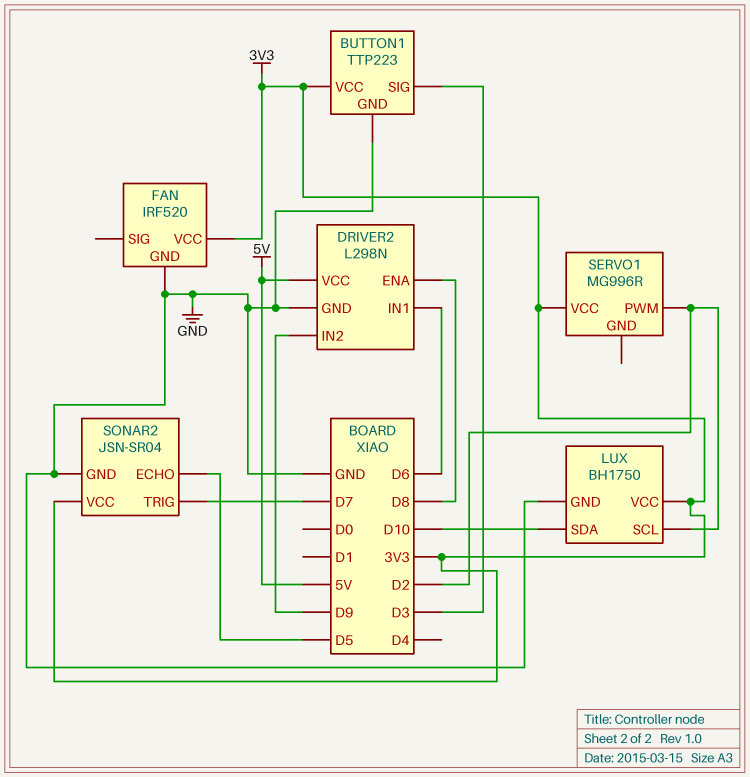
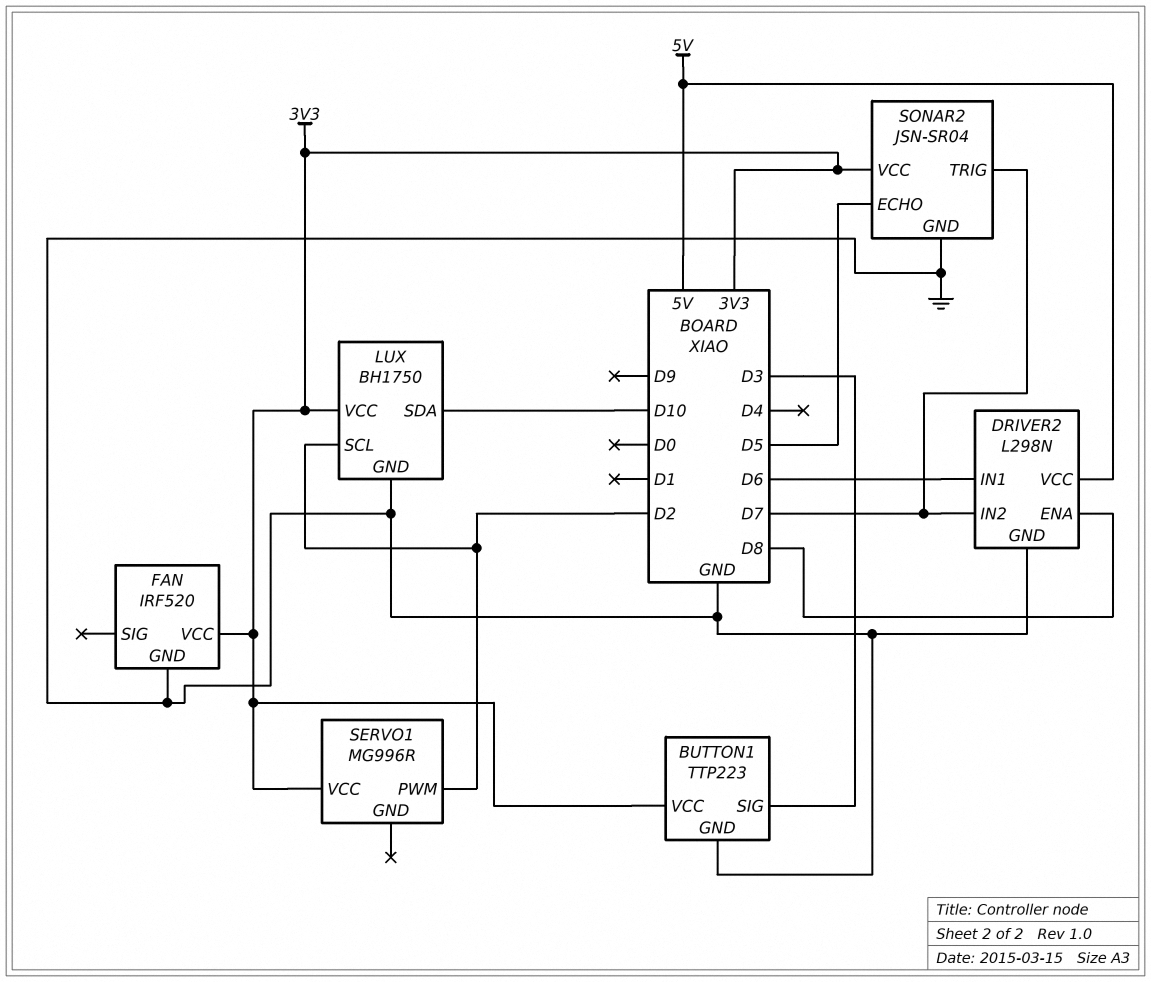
DRIVER2 pin IN2: D9 -> D7

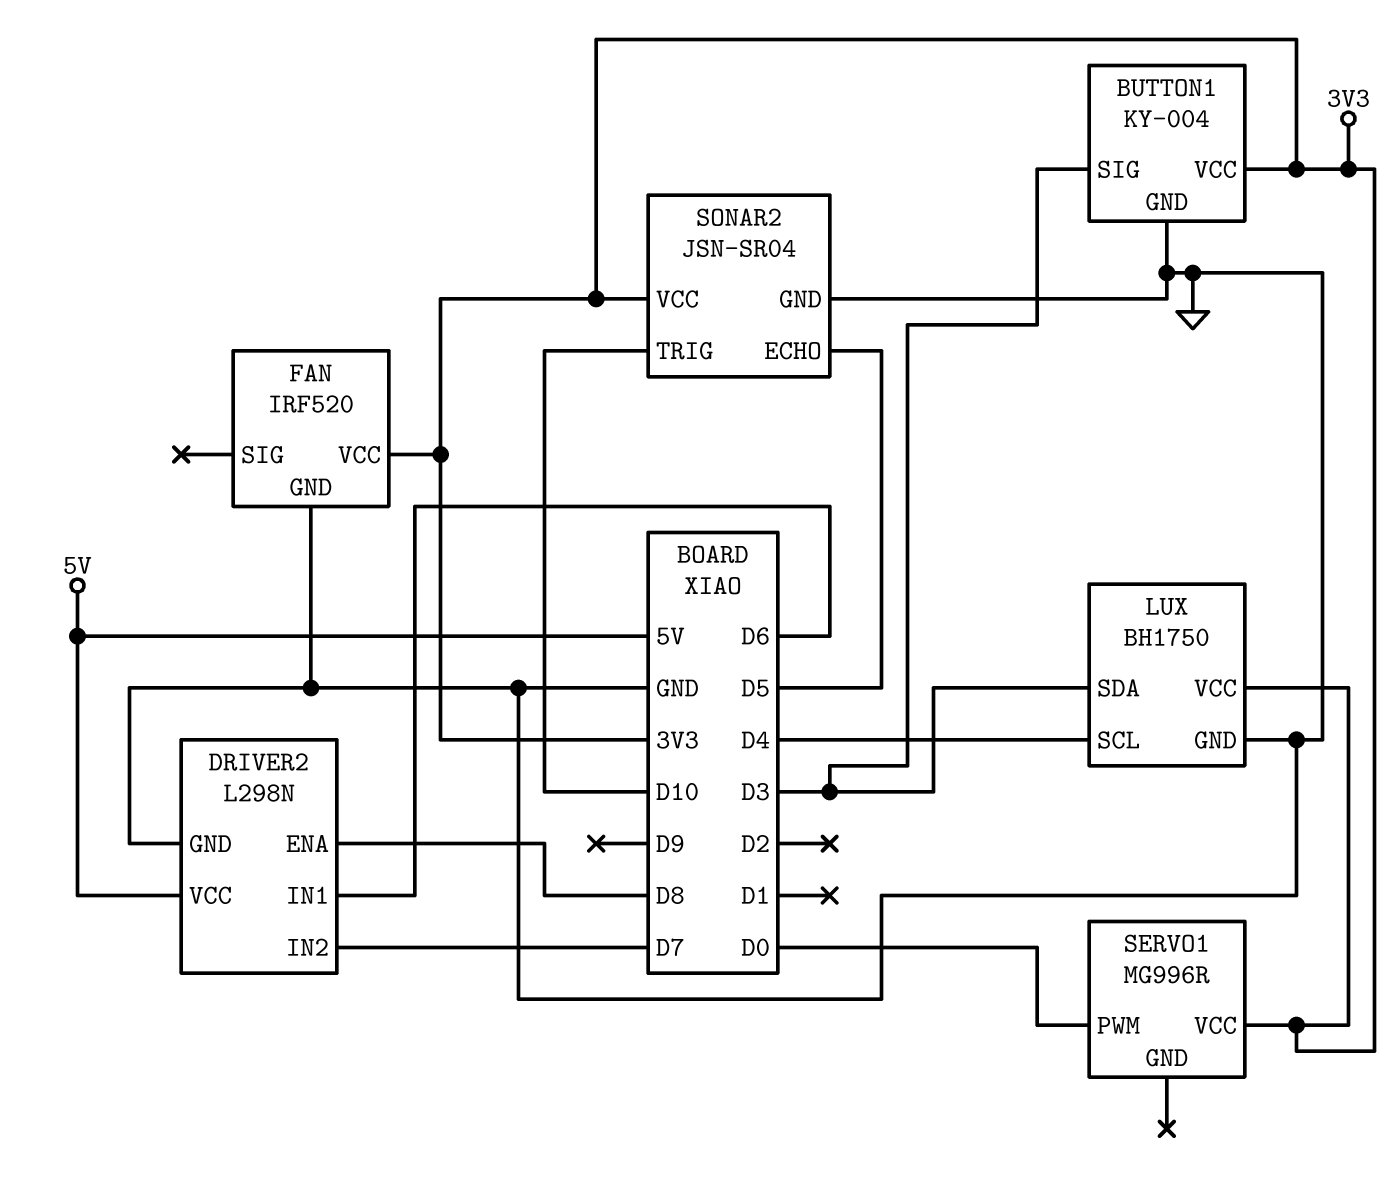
BUTTON1: TTP223 -> KY-004
LUX pin SCL: D2 -> D4
LUX pin SDA: D10 -> D3
SERVO1 pin PWM: D2 -> D0
SONAR2 pin TRIG: D7 -> D10

